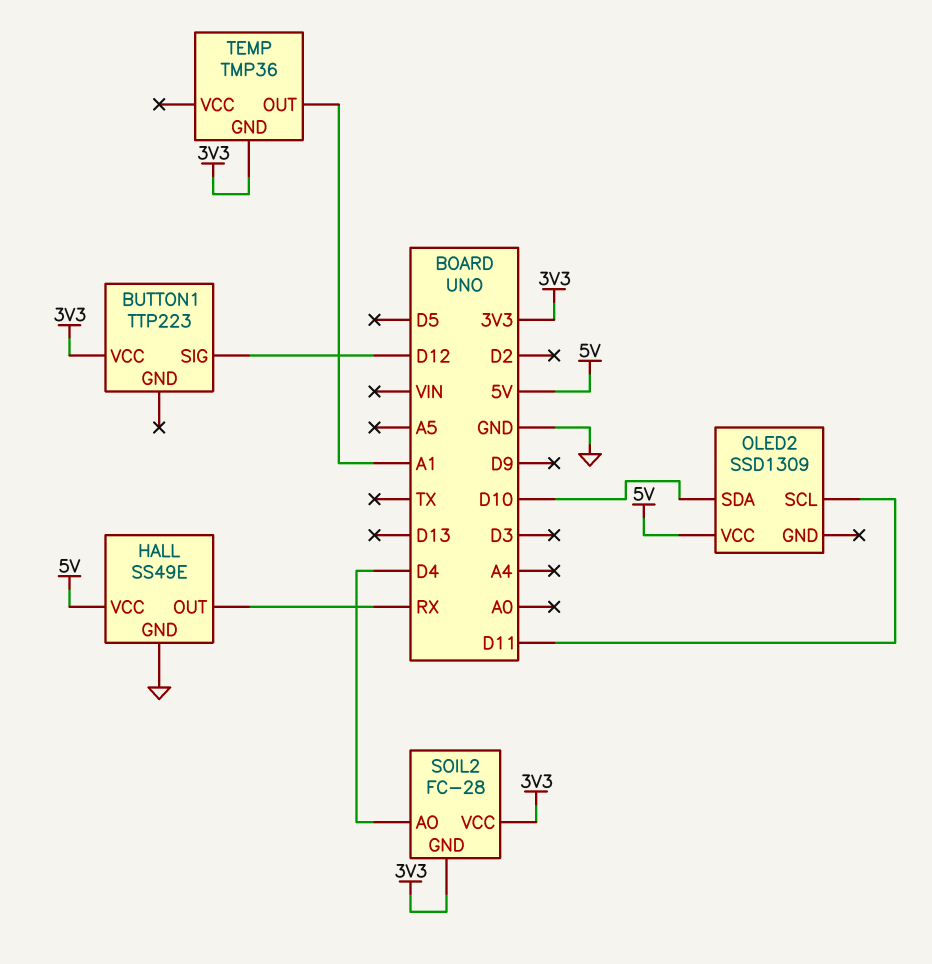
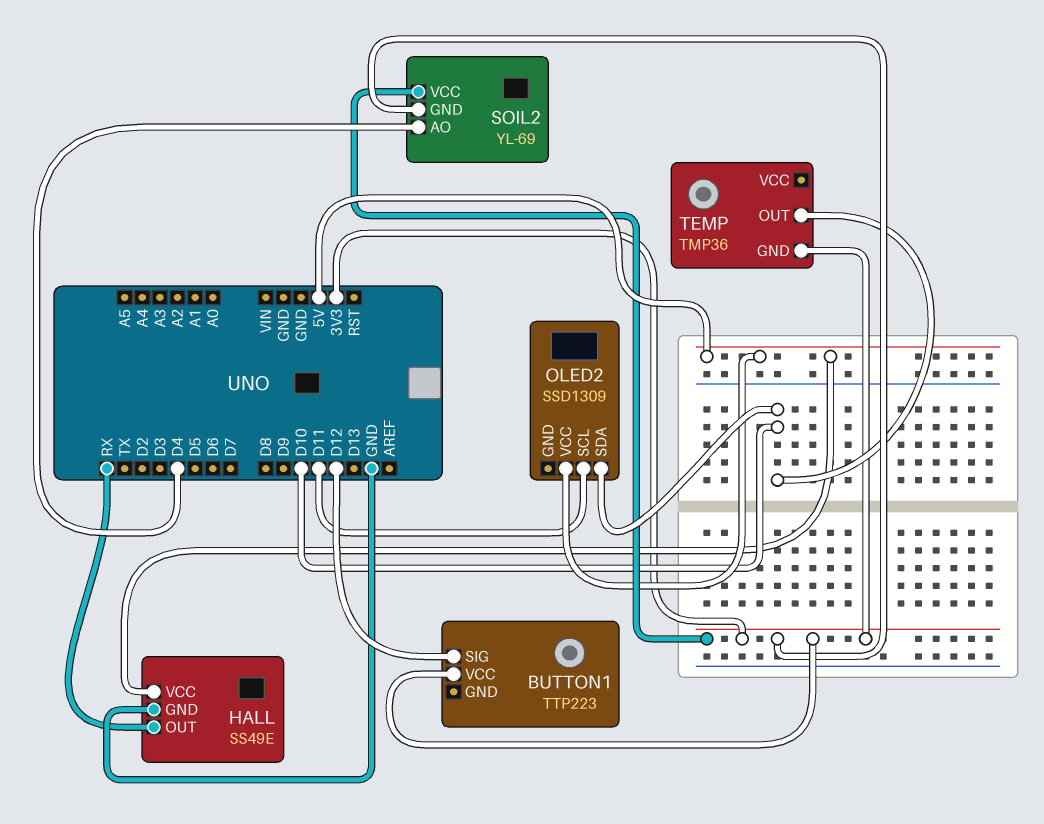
SOIL2: FC-28 -> YL-69
TEMP pin OUT: A1 -> D10

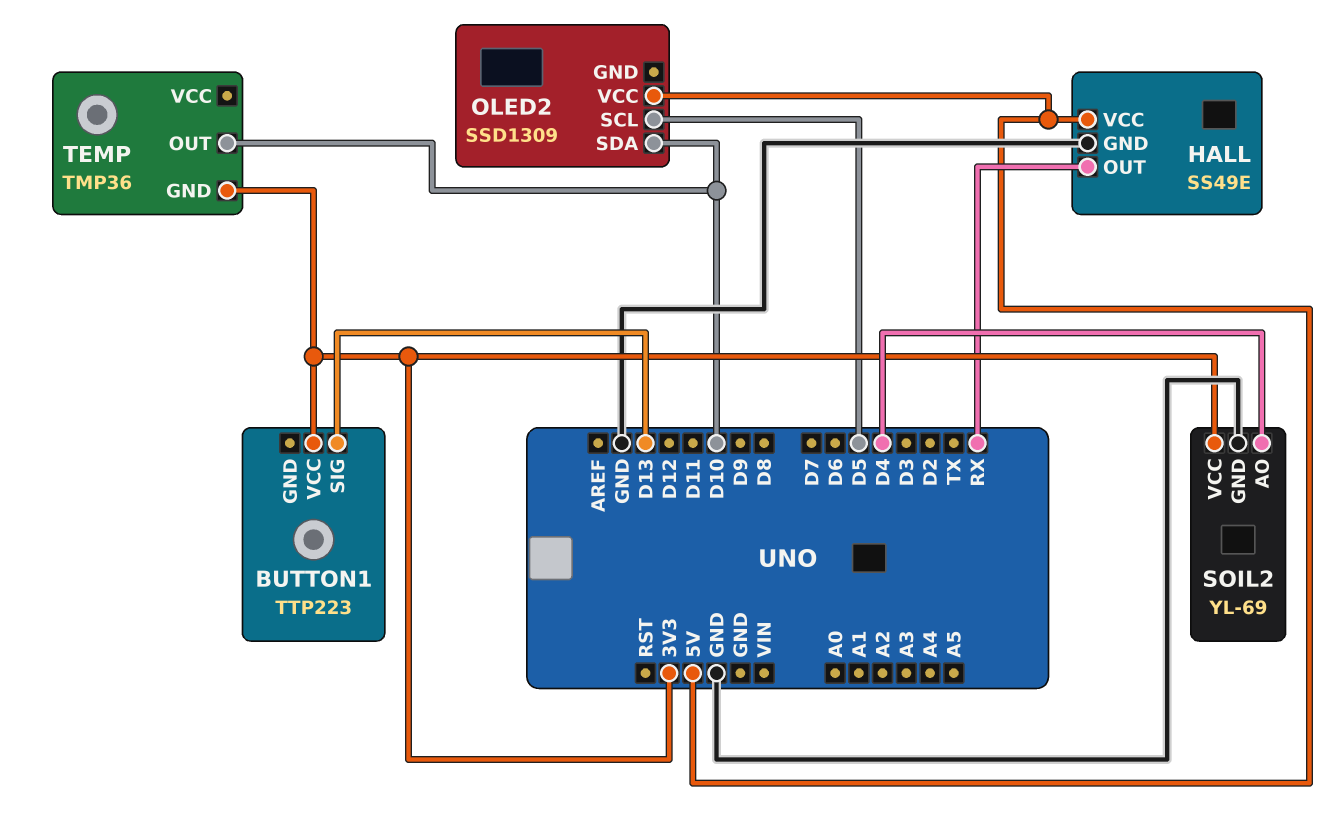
BUTTON1 pin SIG: D12 -> D13
OLED2 pin SCL: D11 -> D5
SOIL2 pin GND: 3V3 -> GND

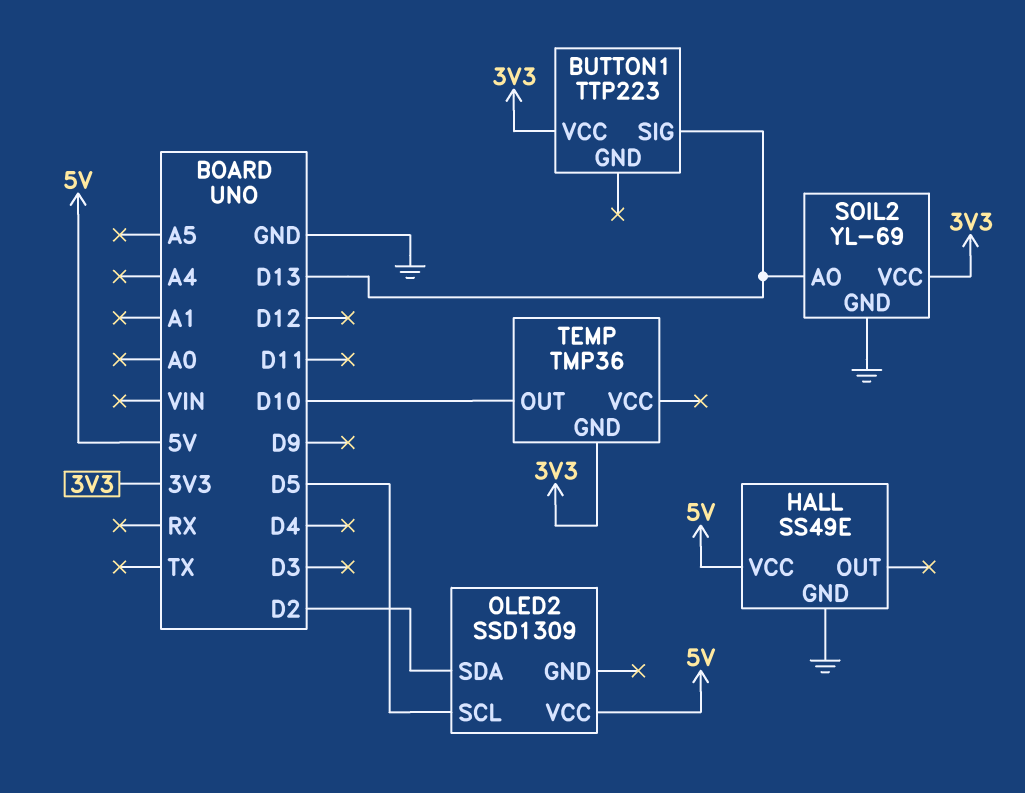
HALL pin OUT: RX -> none
OLED2 pin SDA: D10 -> D2
SOIL2 pin AO: D4 -> D13

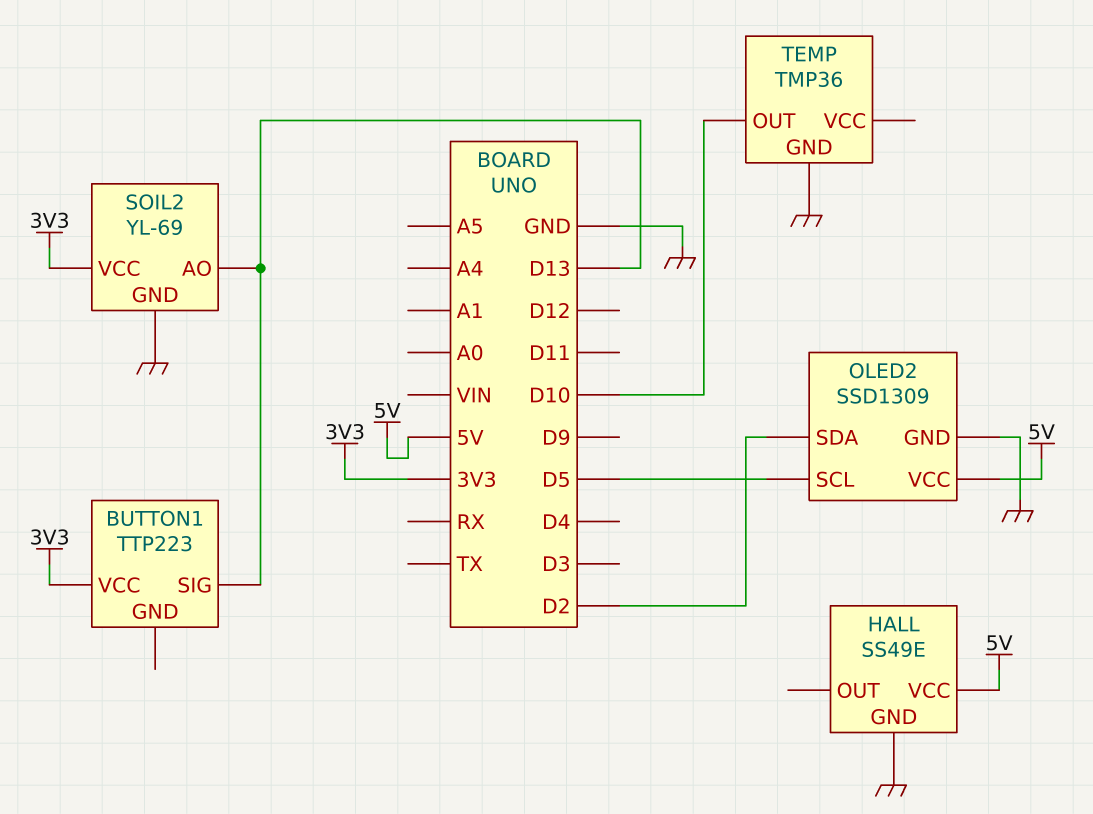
OLED2 pin GND: none -> GND
TEMP pin GND: 3V3 -> GND

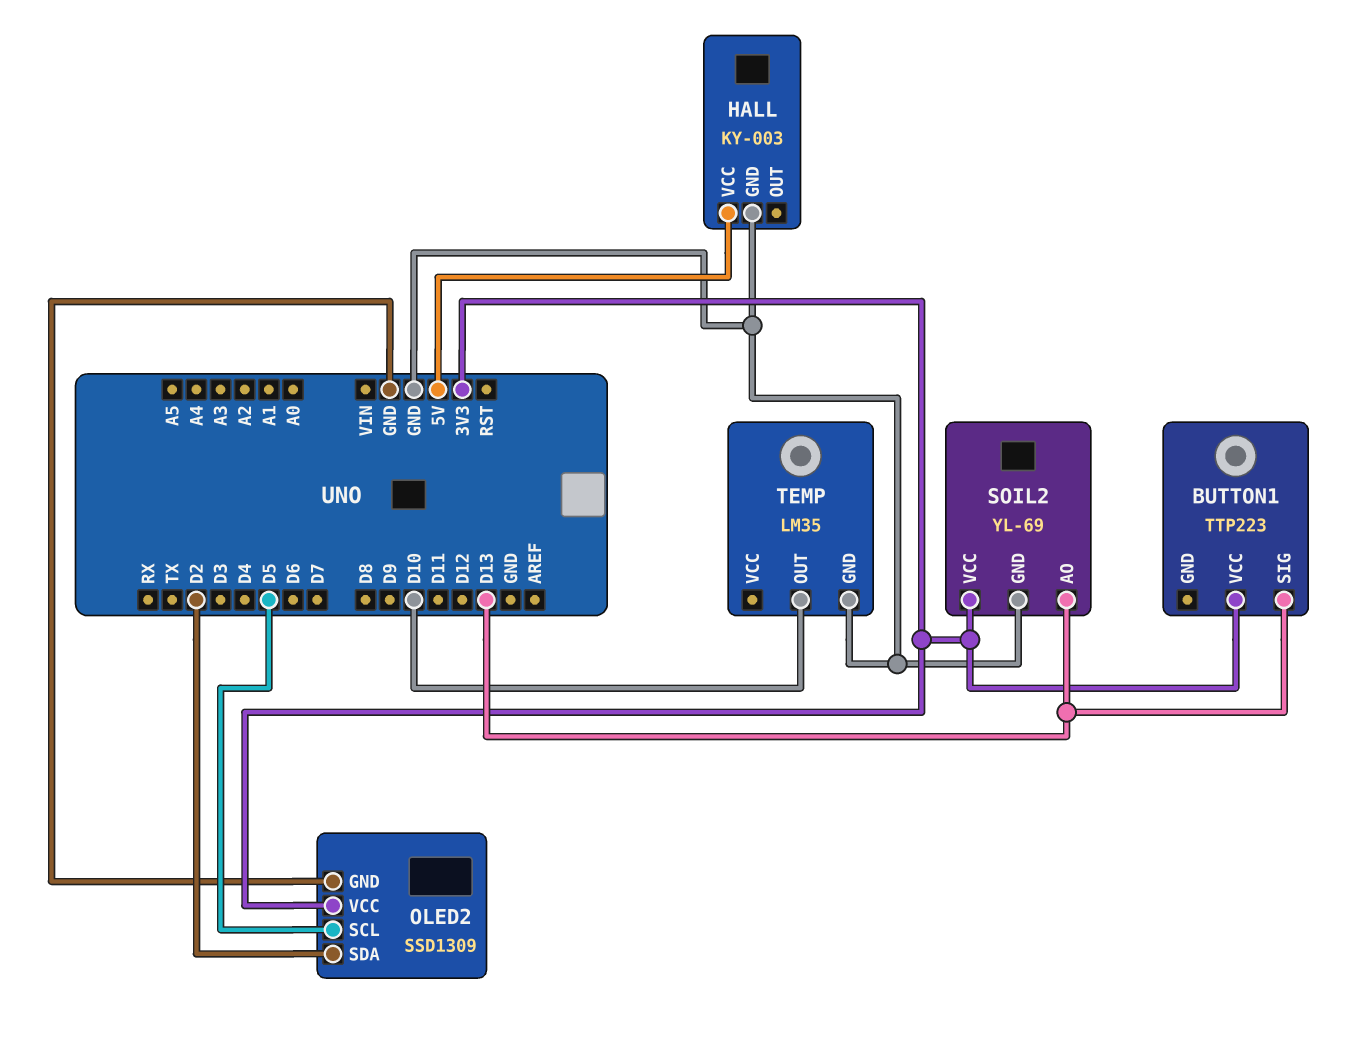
HALL: SS49E -> KY-003
OLED2 pin VCC: 5V -> 3V3
TEMP: TMP36 -> LM35

